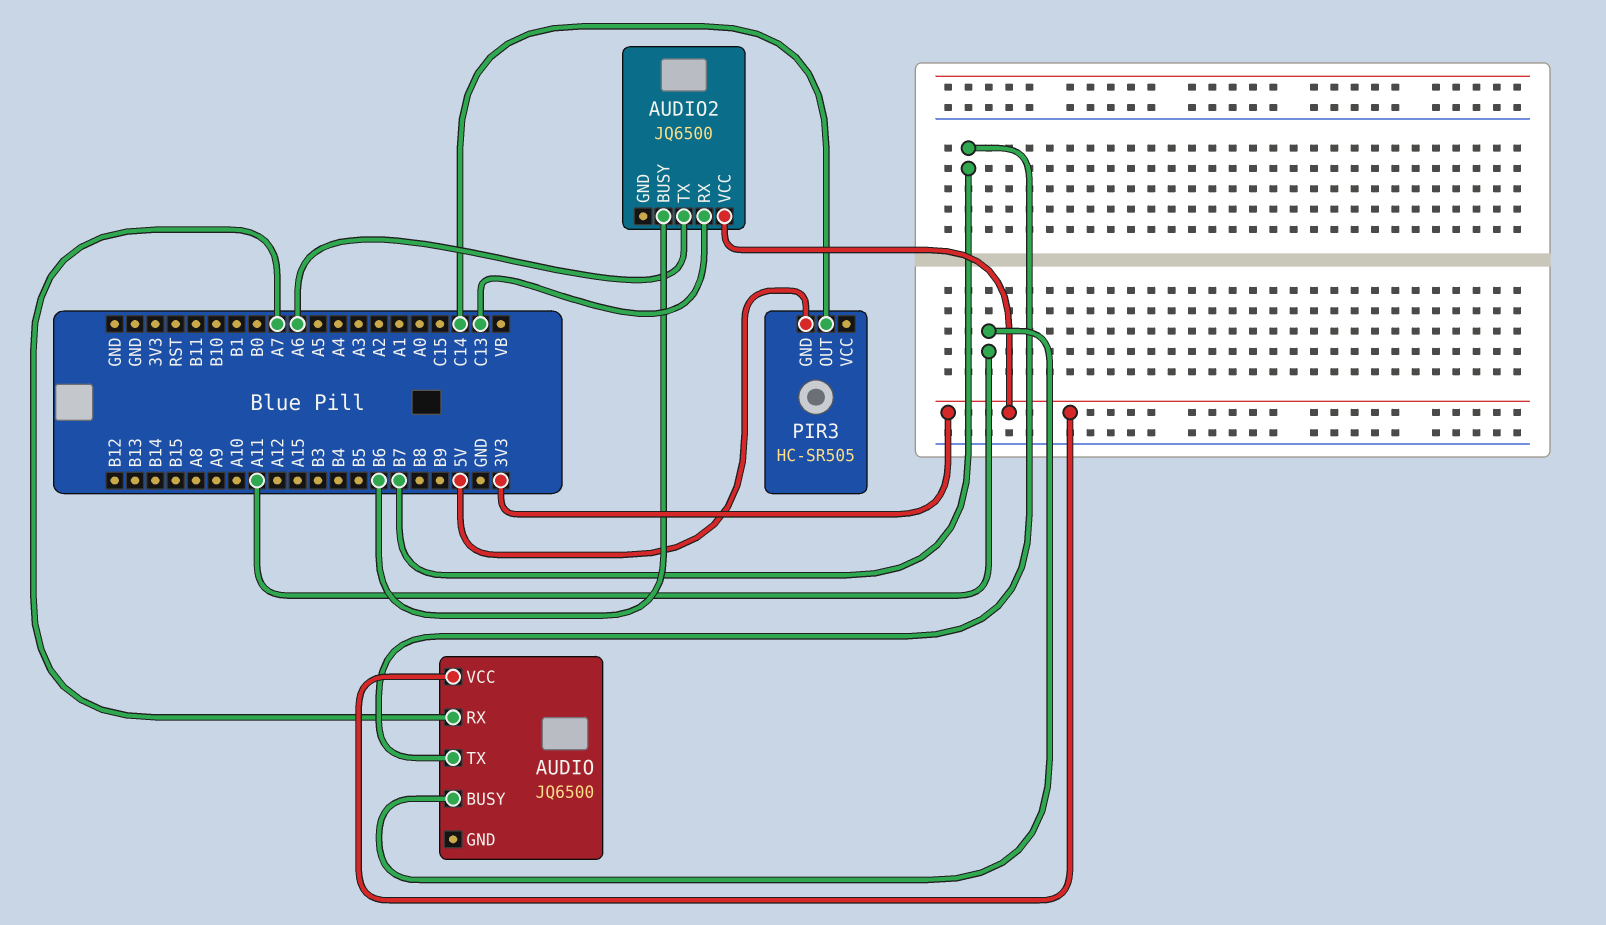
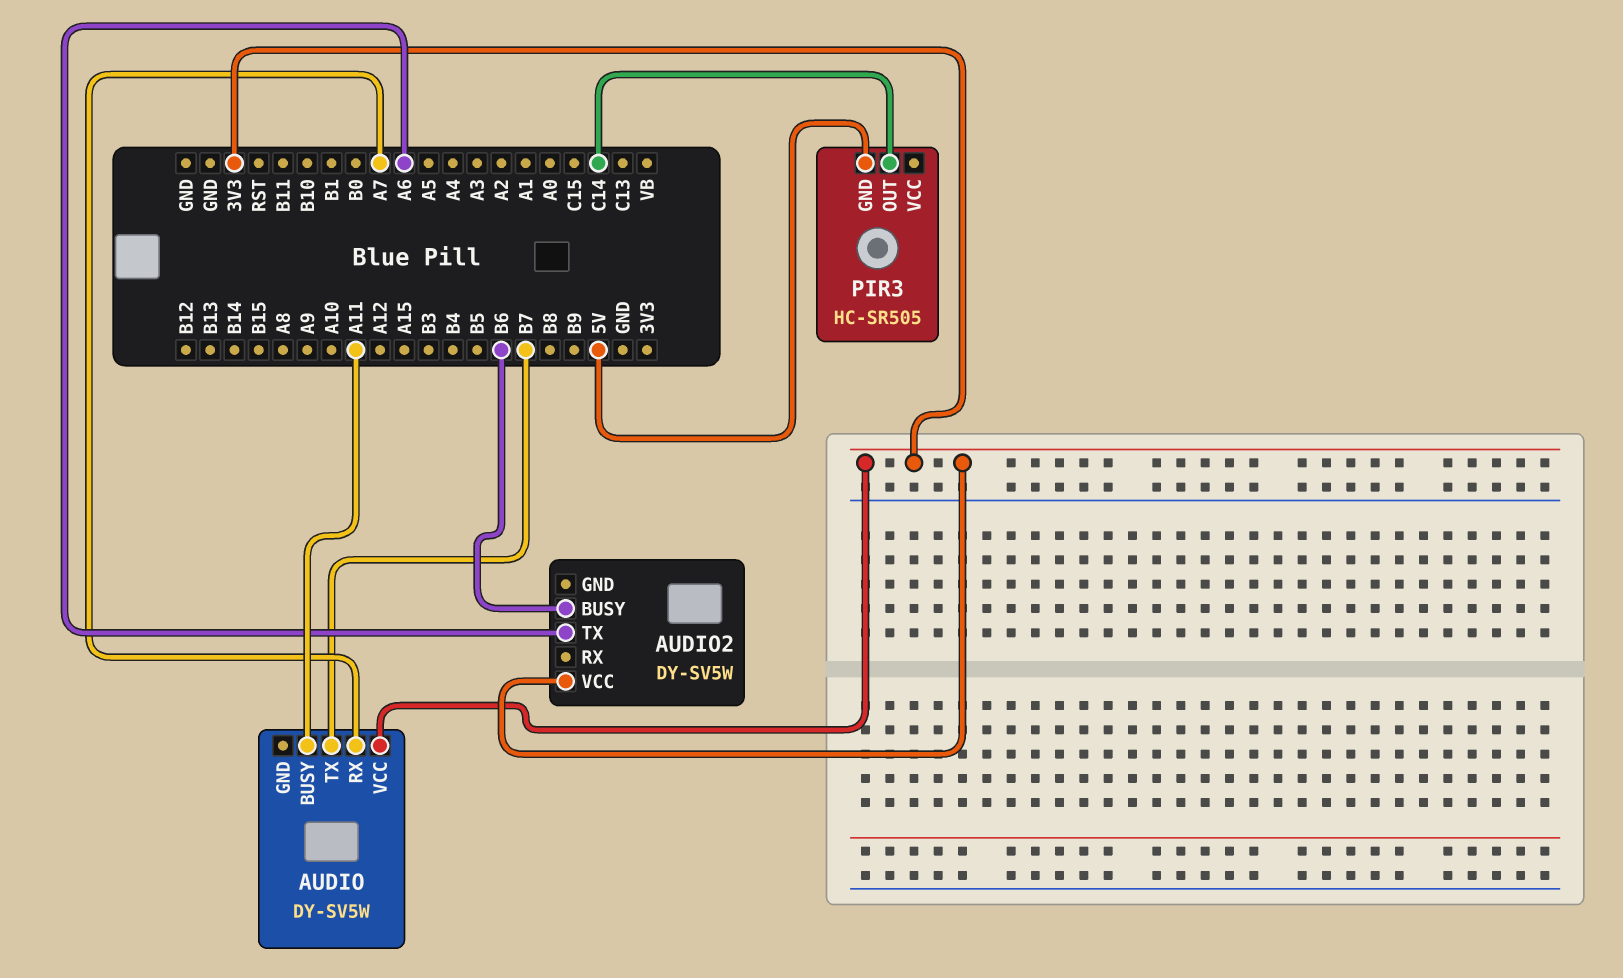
AUDIO: JQ6500 -> DY-SV5W
AUDIO2: JQ6500 -> DY-SV5W
AUDIO2 pin RX: C13 -> none

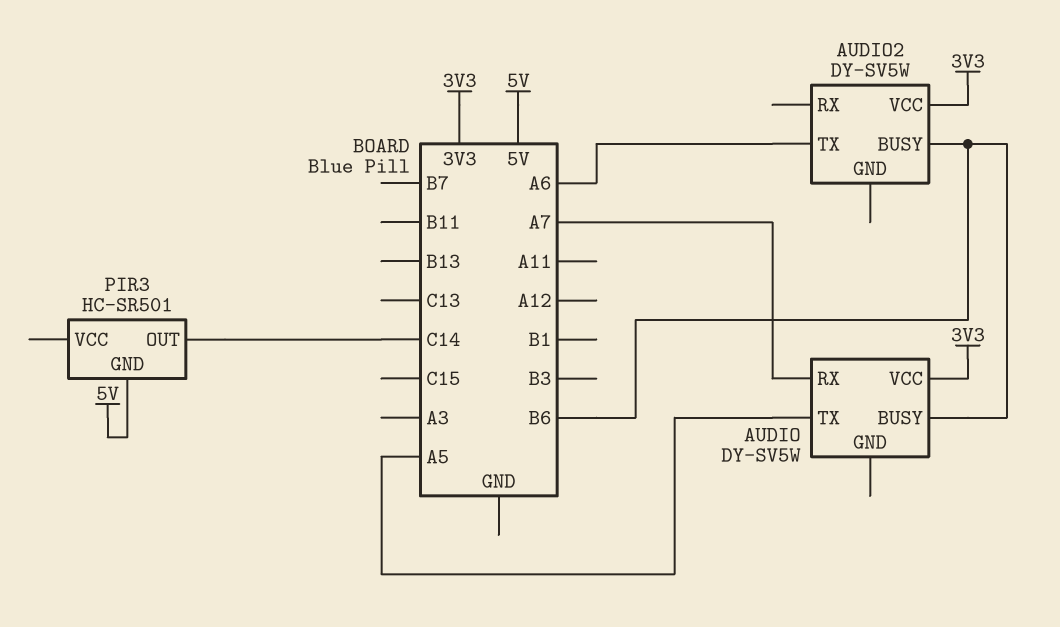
AUDIO pin BUSY: A11 -> B6
AUDIO pin TX: B7 -> A5
PIR3: HC-SR505 -> HC-SR501

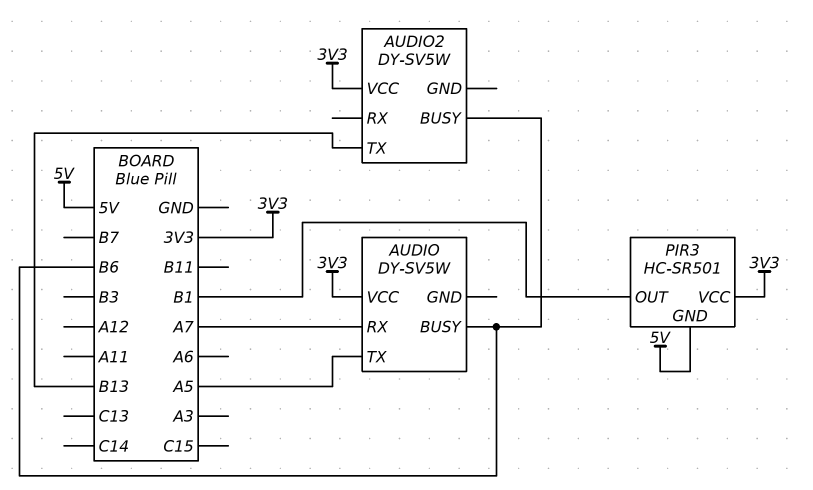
AUDIO2 pin TX: A6 -> B13
PIR3 pin OUT: C14 -> B1
PIR3 pin VCC: none -> 3V3

